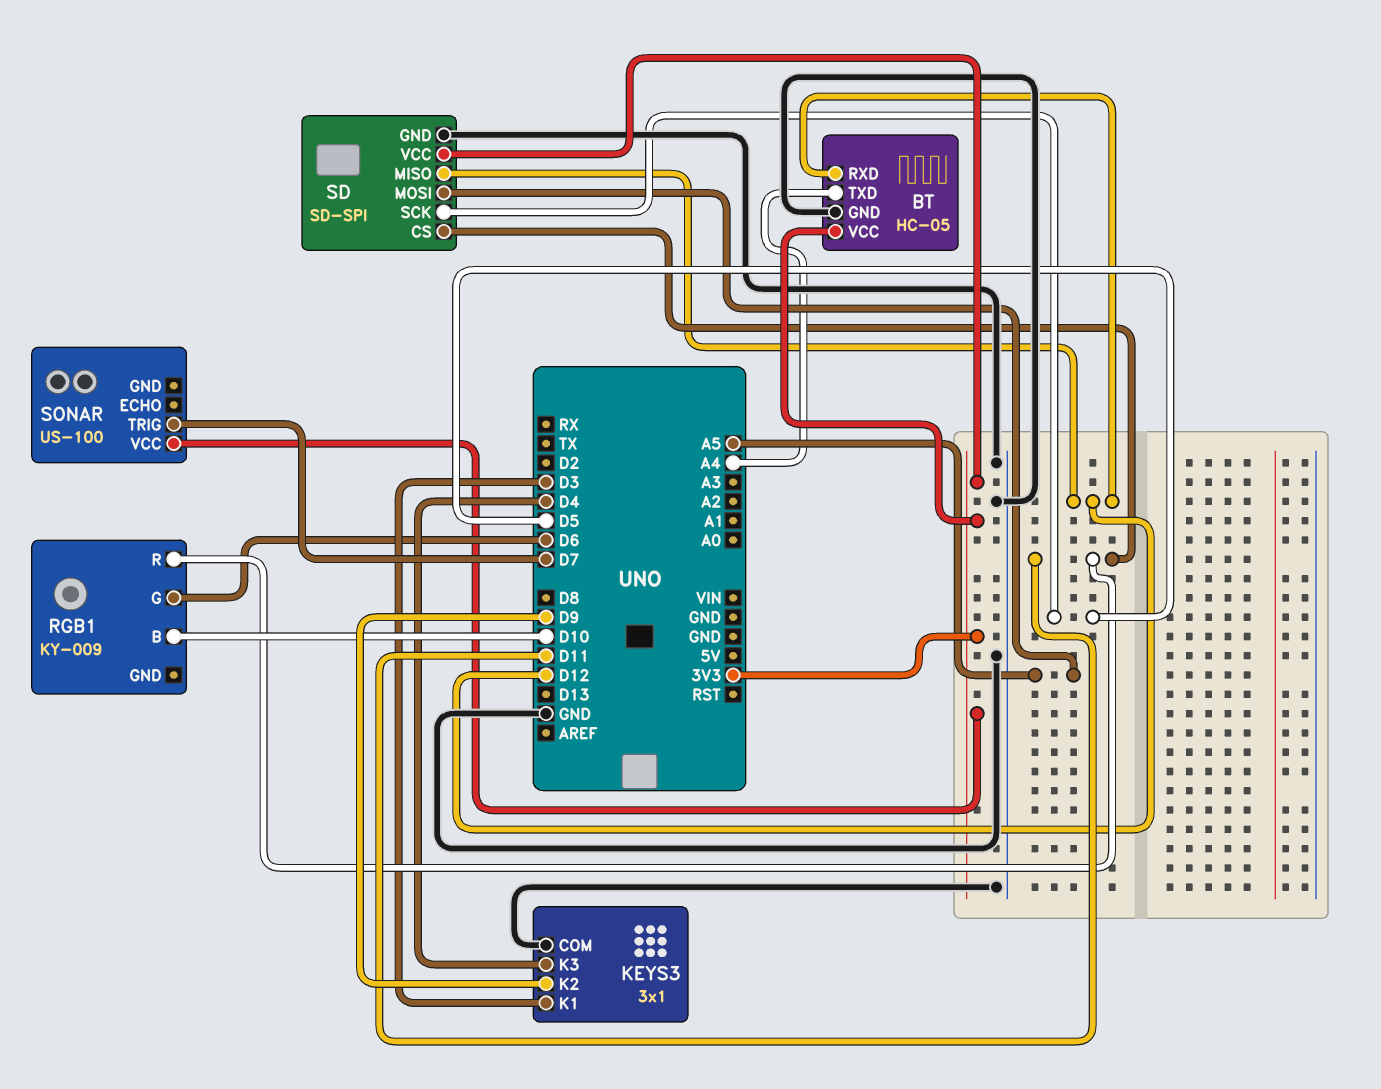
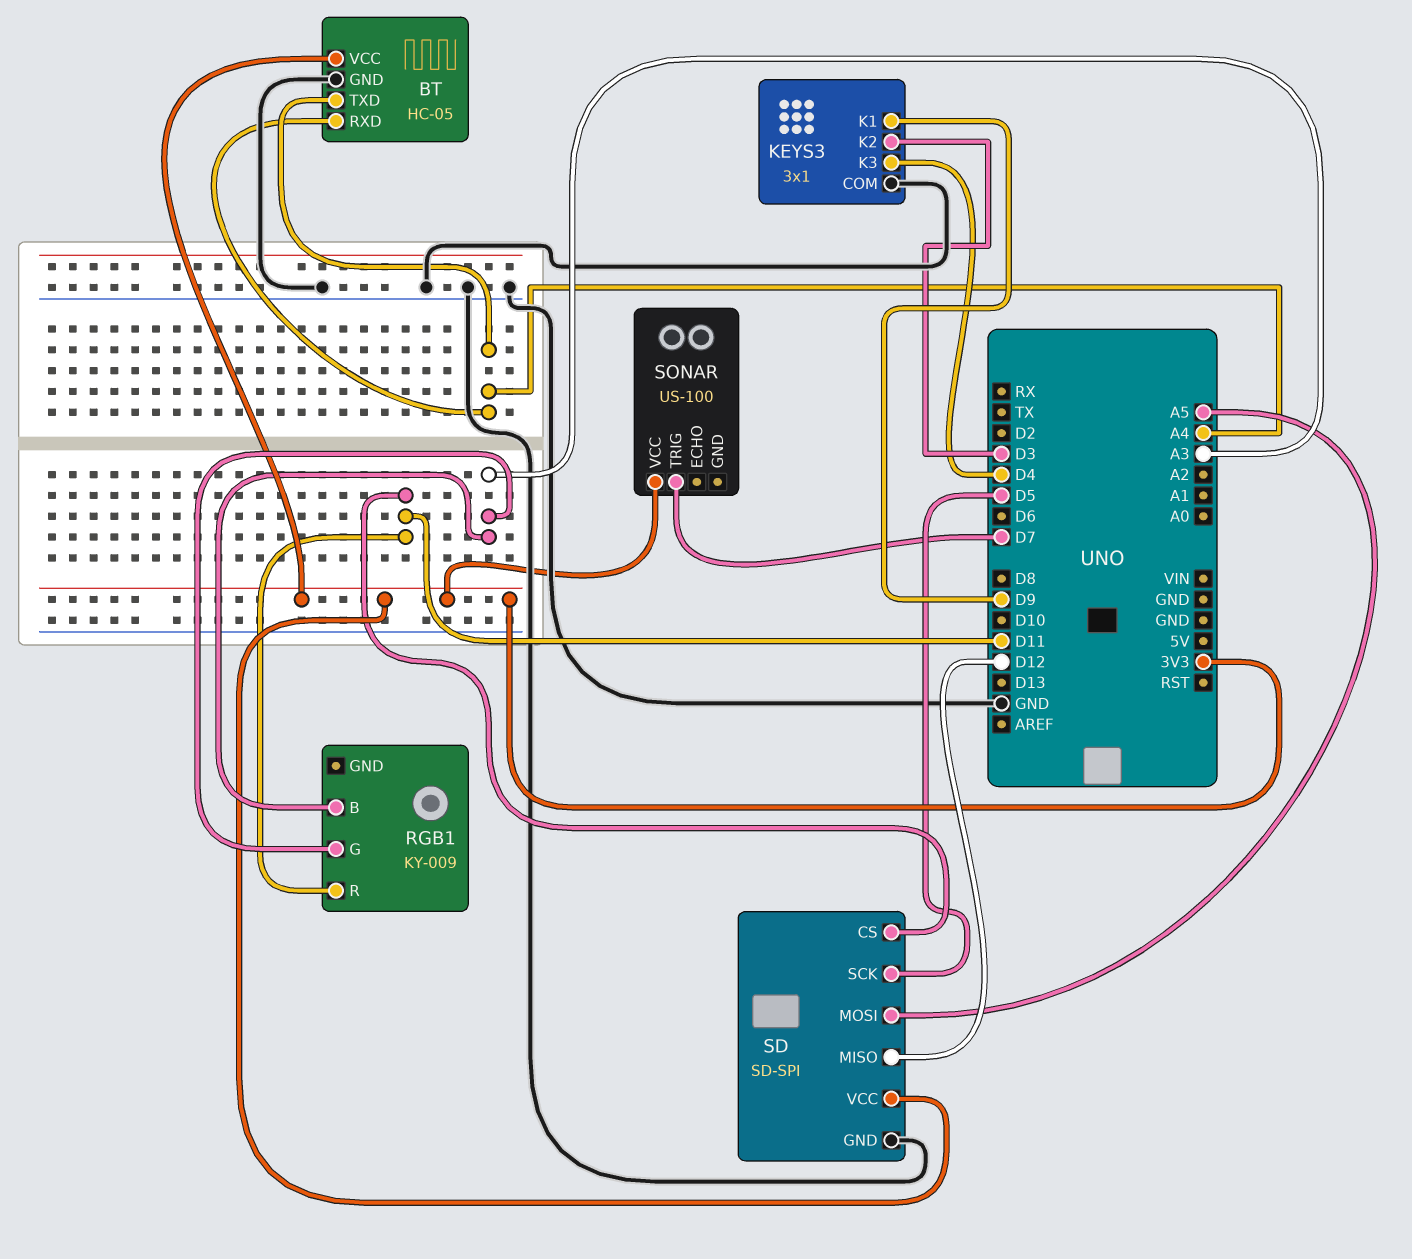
BT pin RXD: D12 -> A4
KEYS3 pin K1: D3 -> D9
KEYS3 pin K2: D9 -> D3
RGB1 pin B: D10 -> A3
RGB1 pin G: D6 -> A3

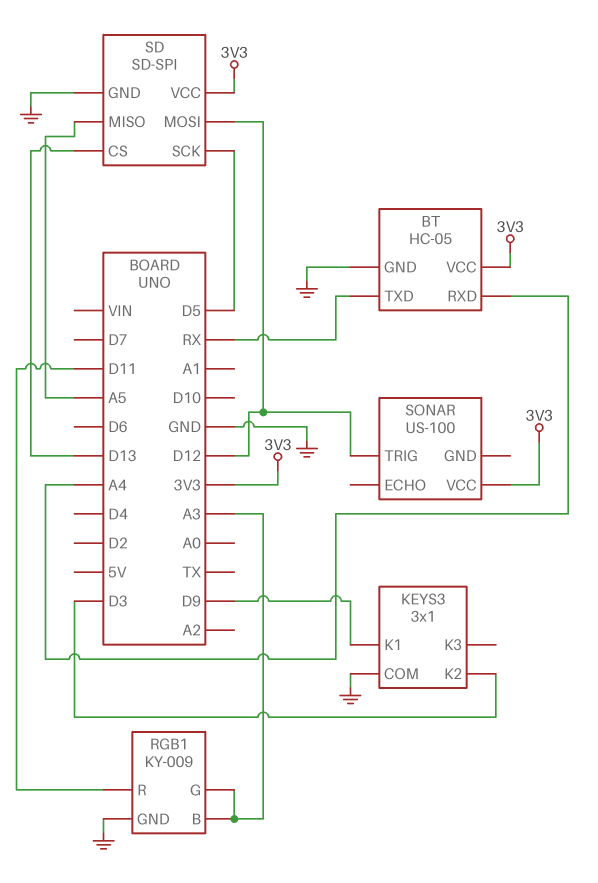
BT pin TXD: A4 -> RX
KEYS3 pin K3: D4 -> none
RGB1 pin GND: none -> GND
SD pin CS: D11 -> D13
SD pin MISO: D12 -> A5
SD pin MOSI: A5 -> D12
SONAR pin TRIG: D7 -> D12

